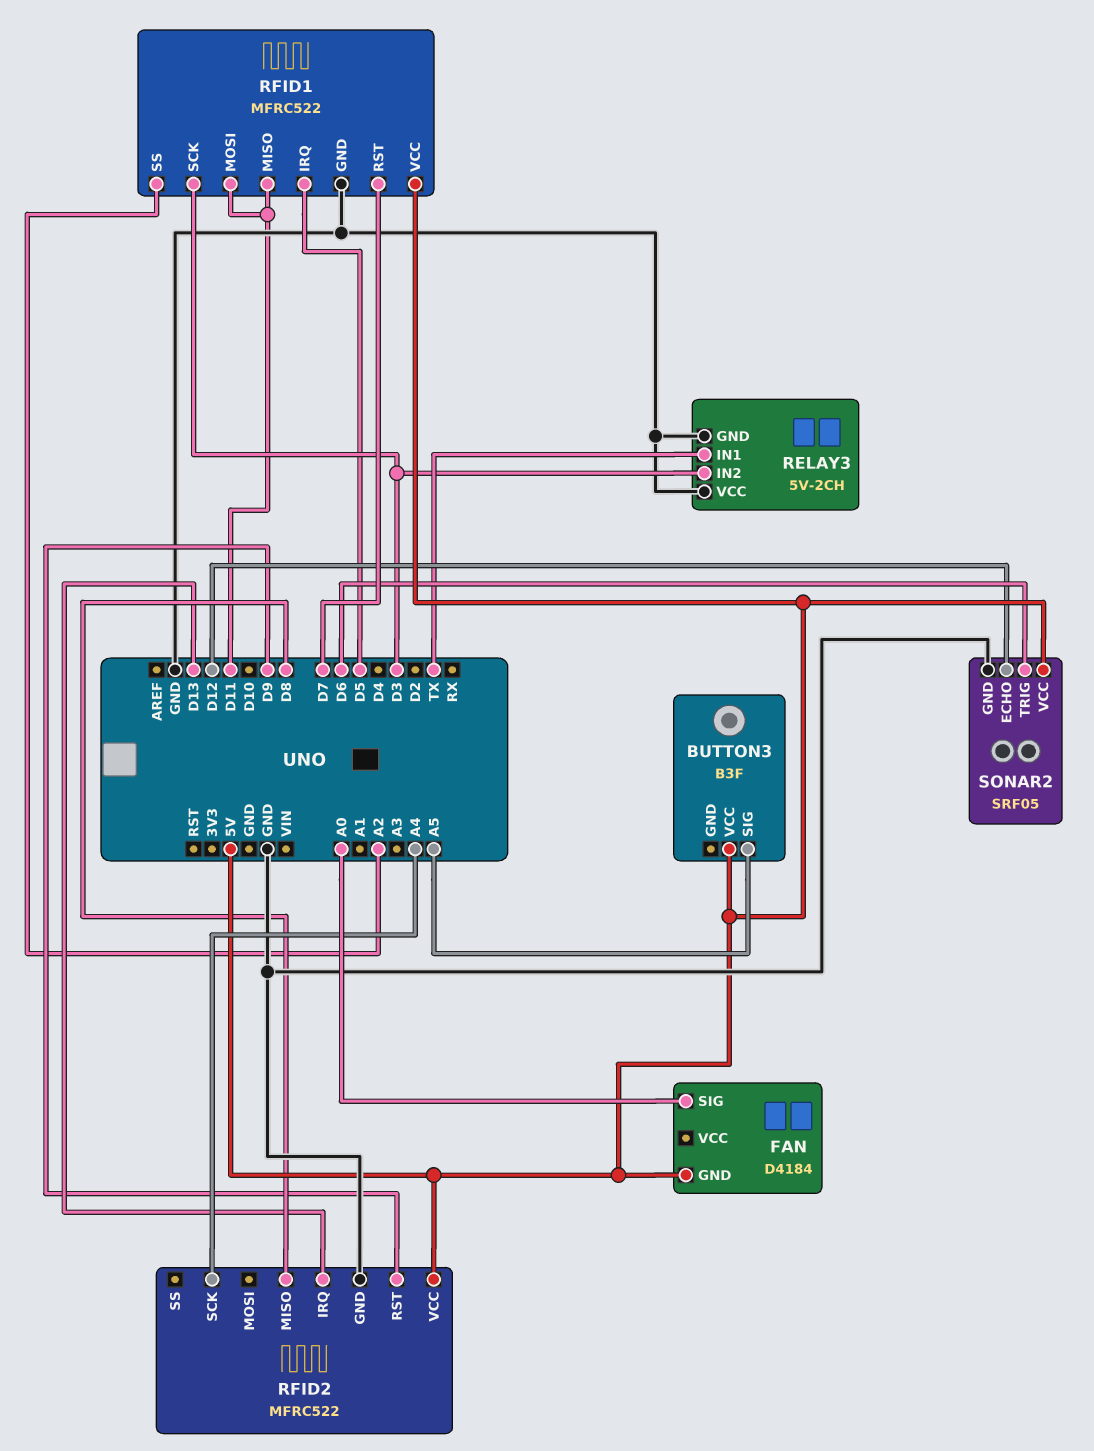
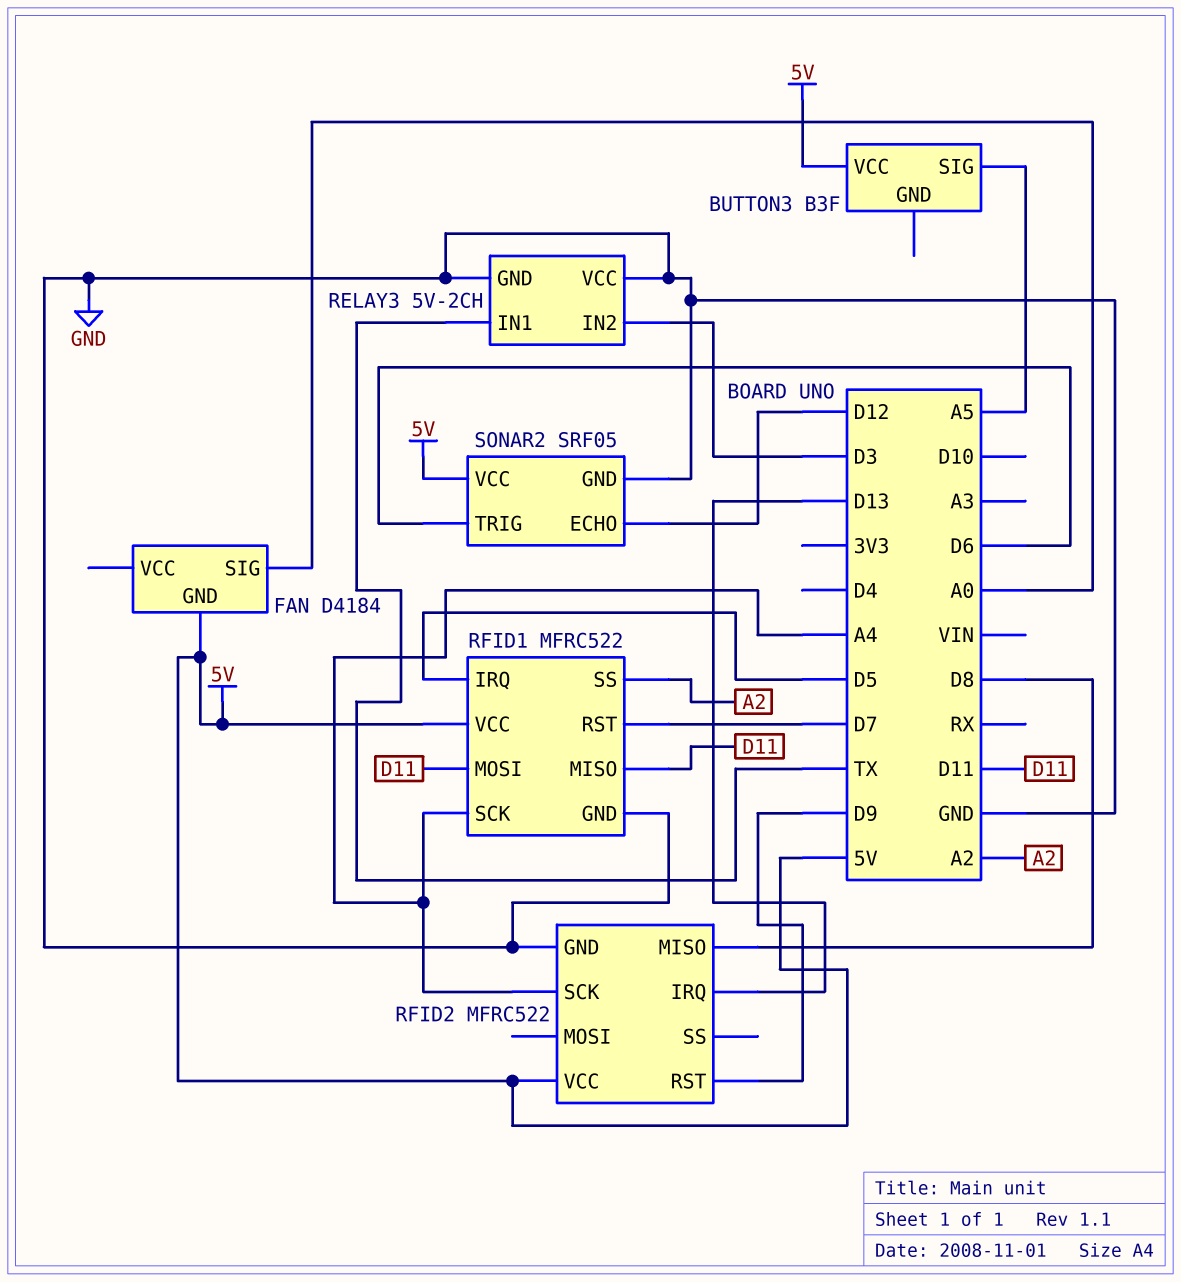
RFID1 pin SCK: D3 -> A4

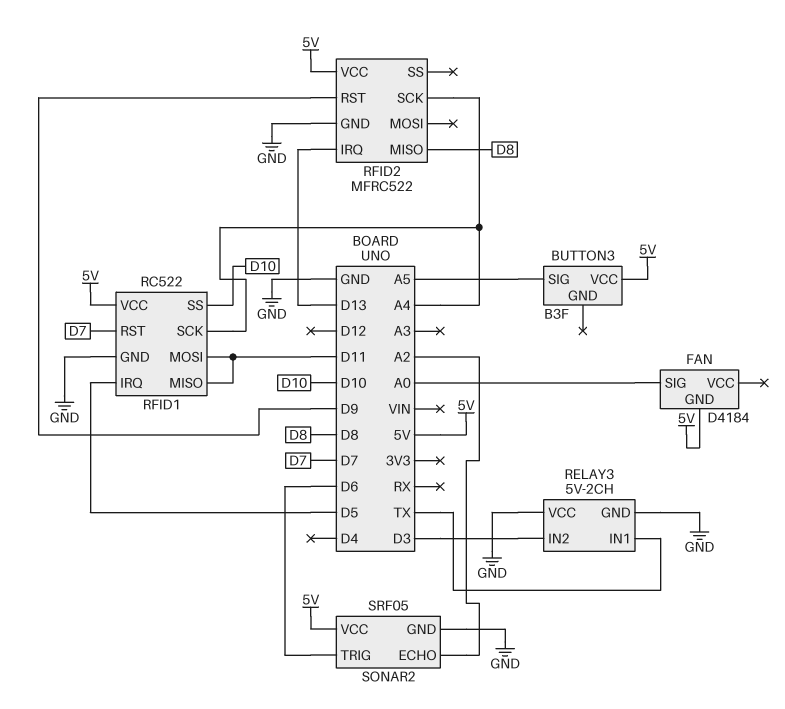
RFID1: MFRC522 -> RC522
RFID1 pin SS: A2 -> D10
SONAR2 pin ECHO: D12 -> A2

